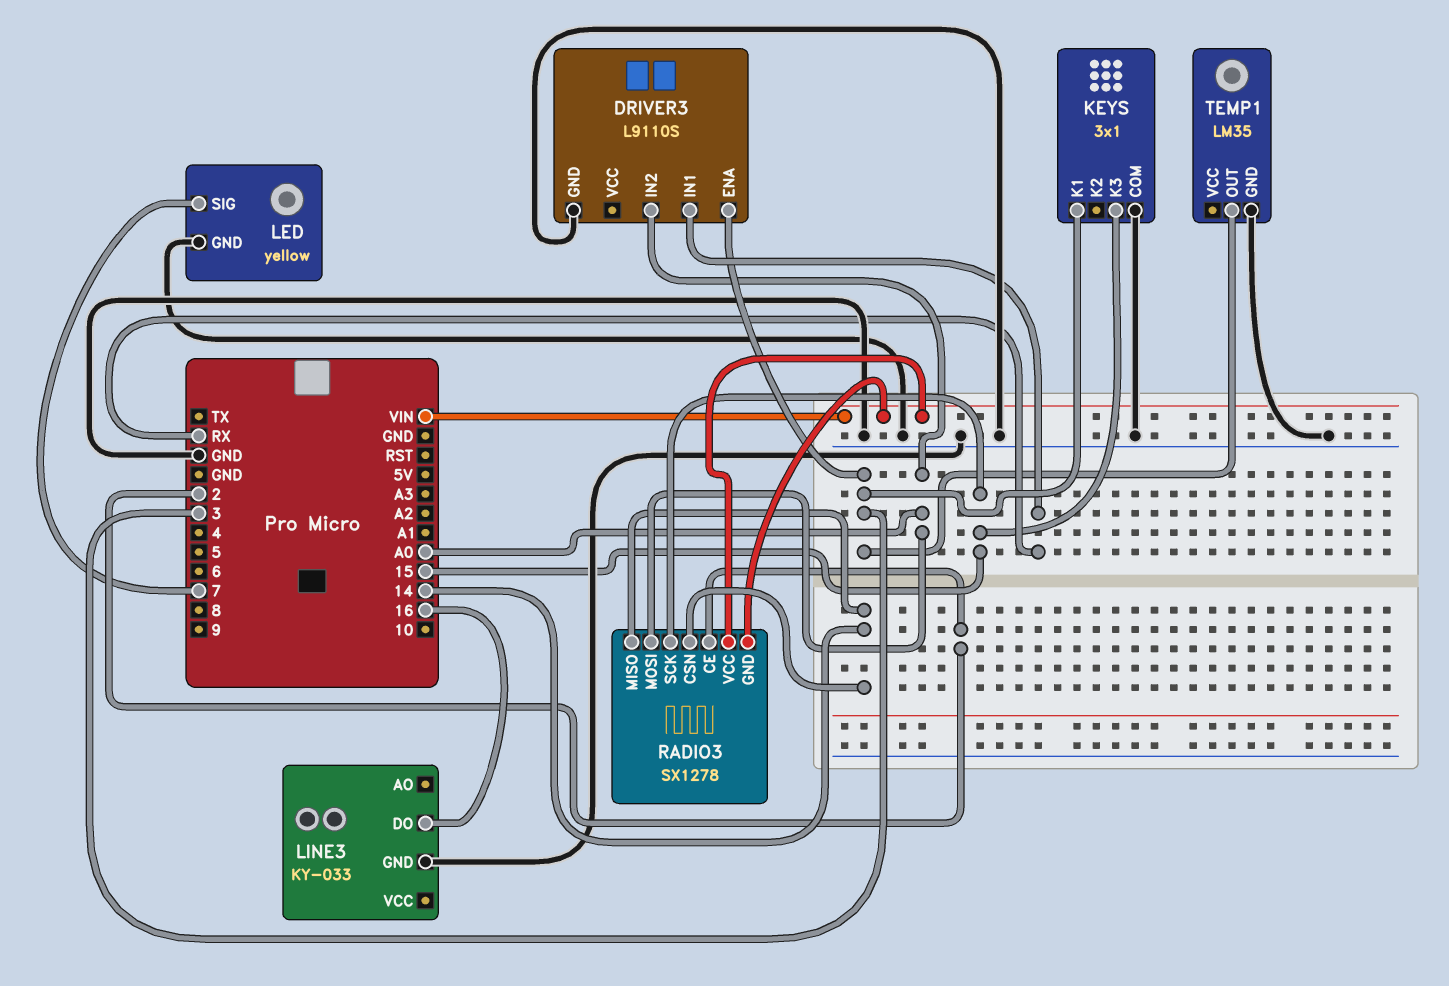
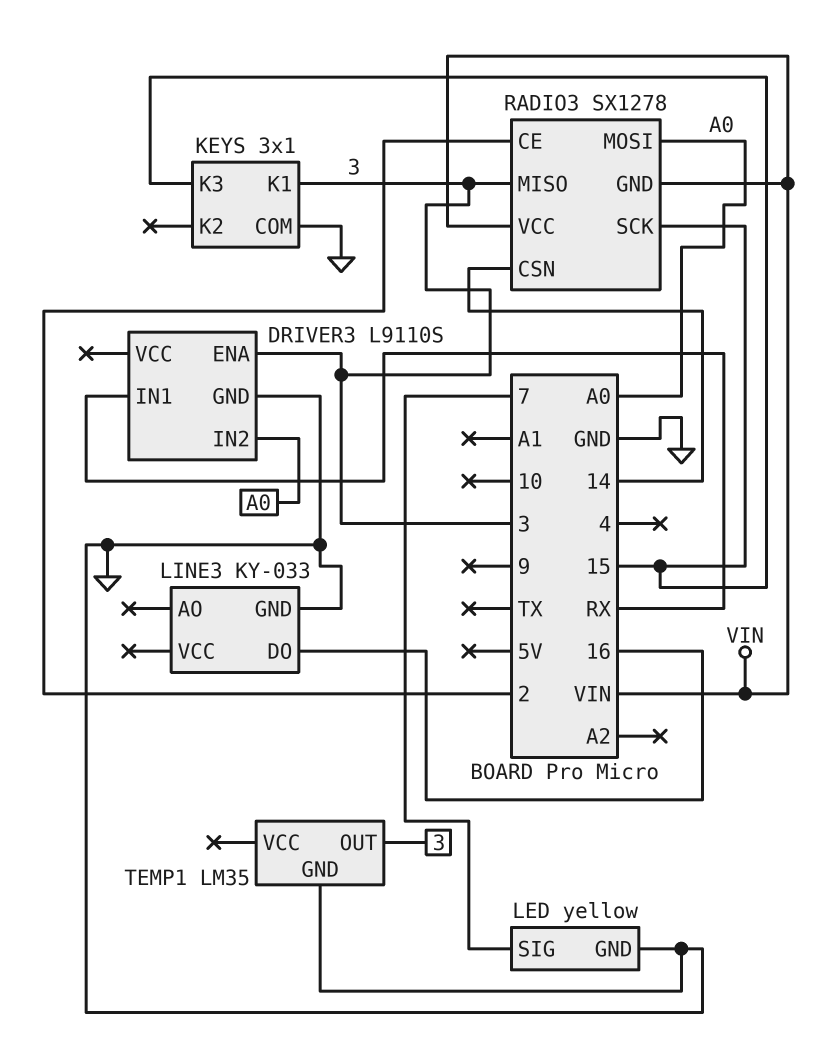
RADIO3 pin MISO: 14 -> 3

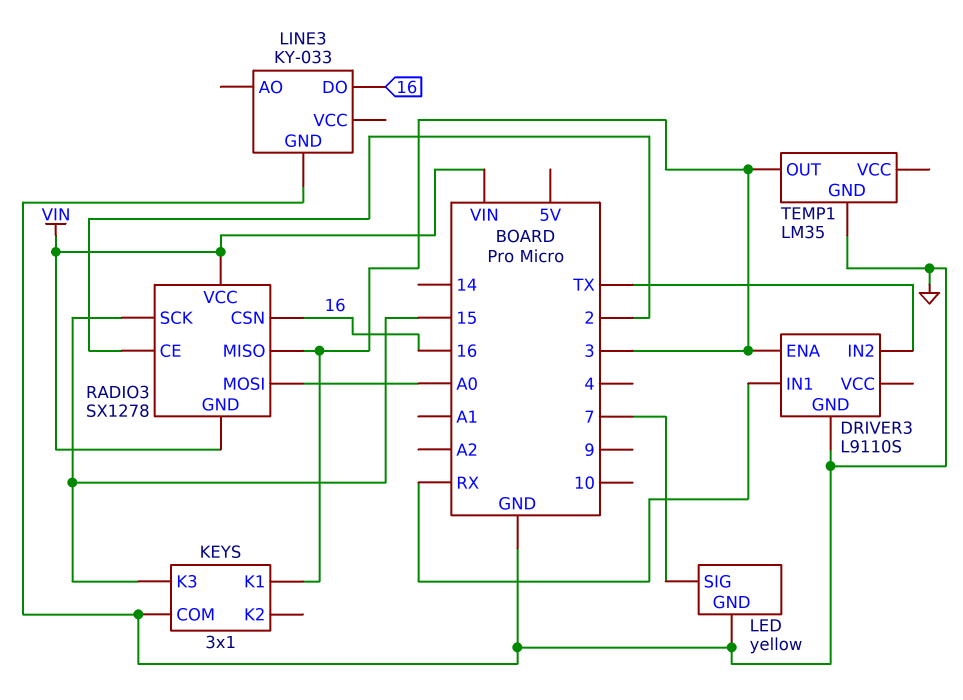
DRIVER3 pin IN2: A0 -> TX
RADIO3 pin CSN: 14 -> 16

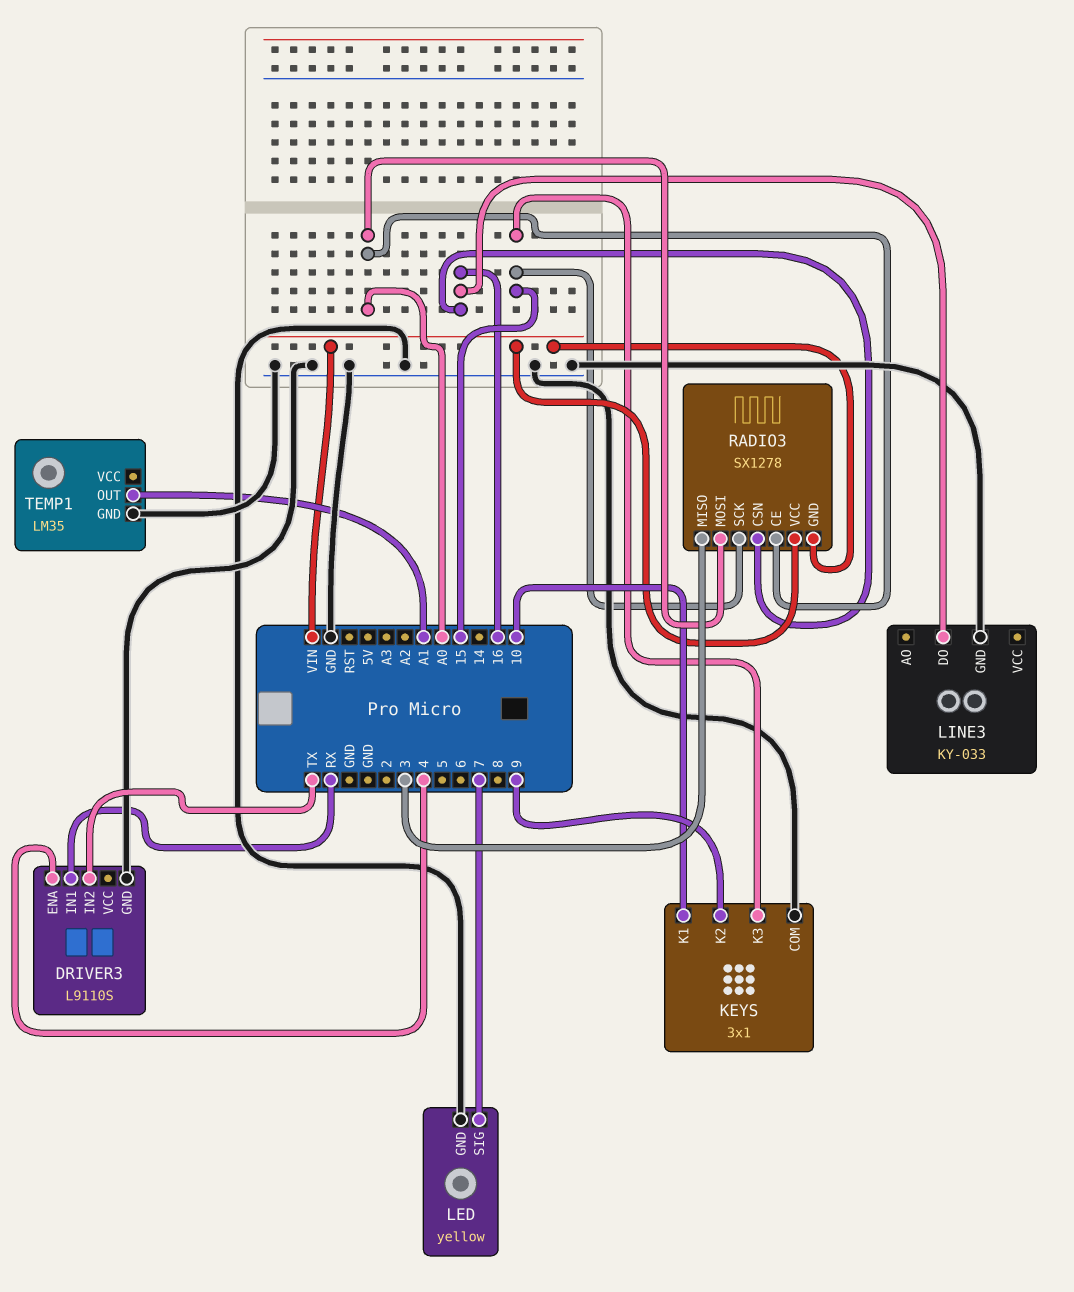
DRIVER3 pin ENA: 3 -> 4
KEYS pin K1: 3 -> 10
KEYS pin K2: none -> 9
RADIO3 pin CE: 2 -> A0
TEMP1 pin OUT: 3 -> A1

